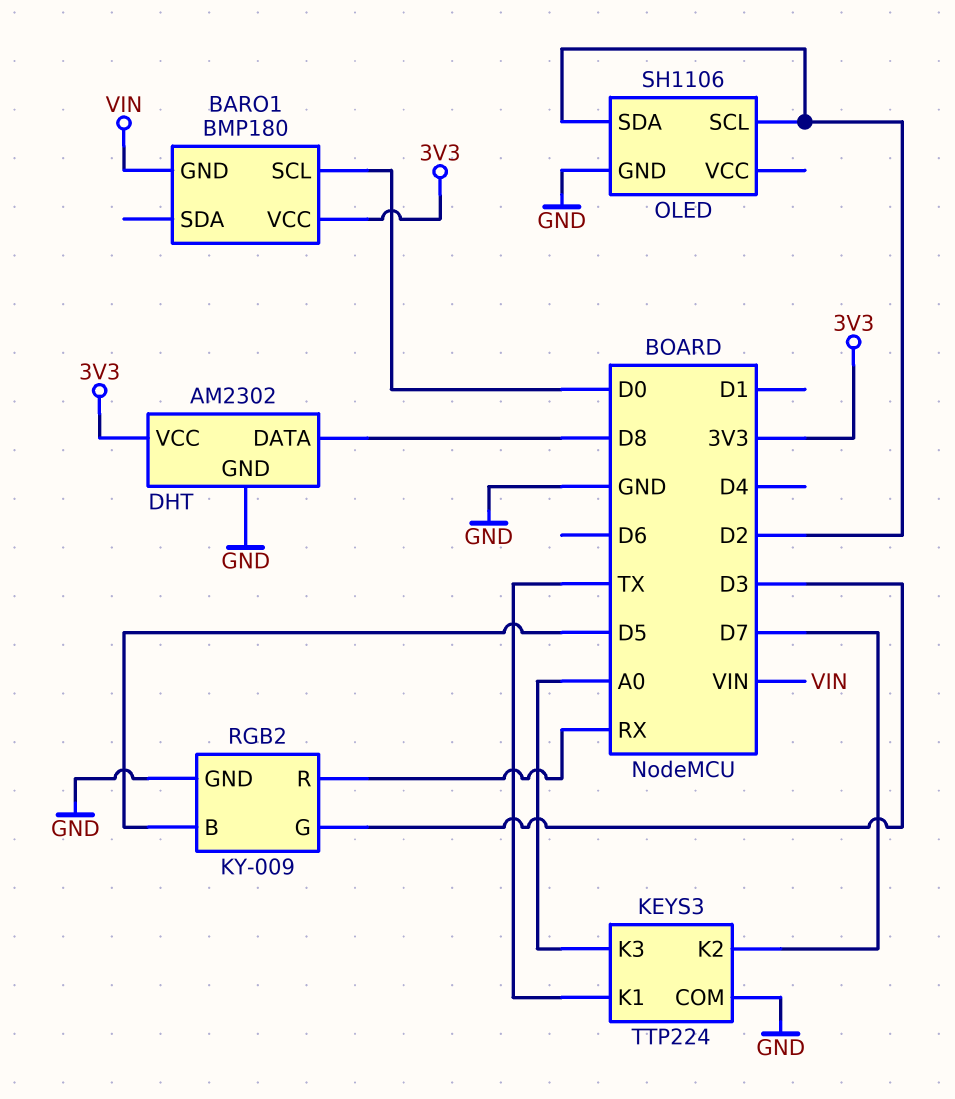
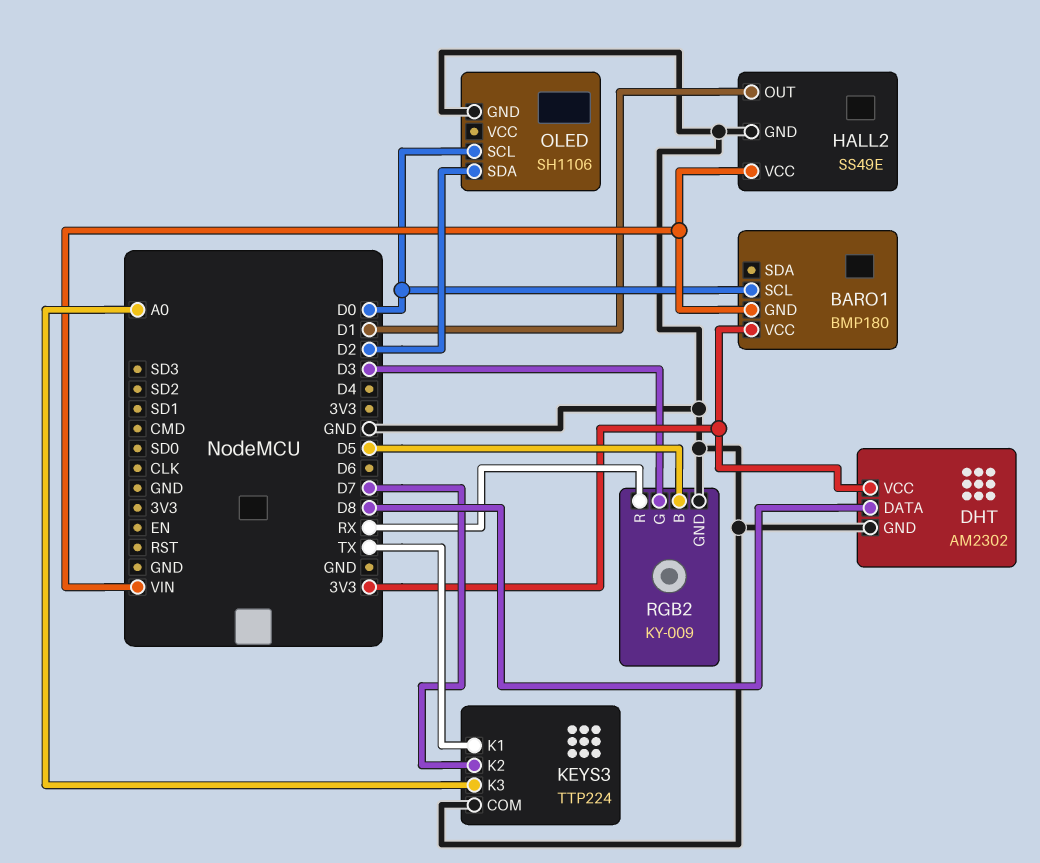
HALL2: none -> SS49E
HALL2 pin GND: none -> GND
HALL2 pin OUT: none -> D1
HALL2 pin VCC: none -> VIN
OLED pin SCL: D2 -> D0

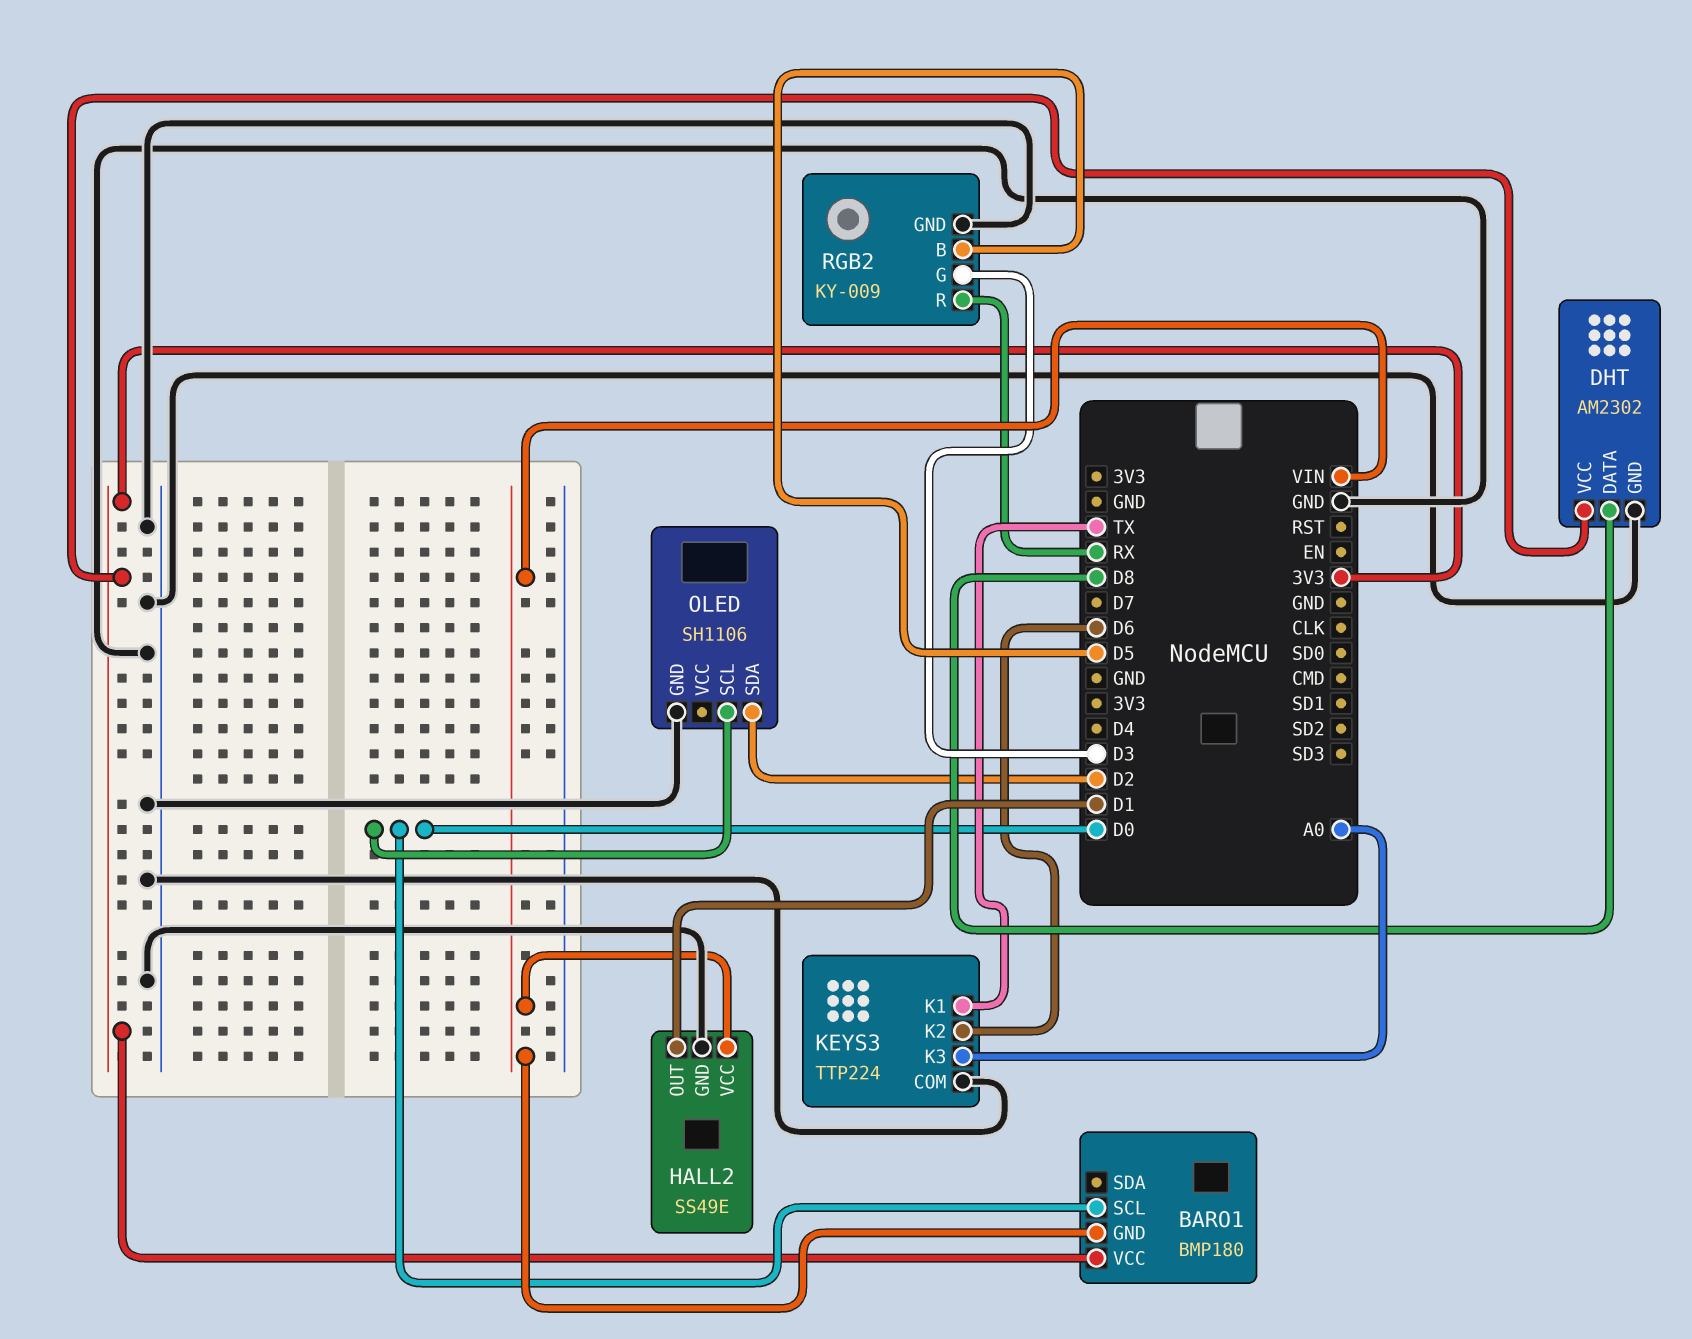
KEYS3 pin K2: D7 -> D6

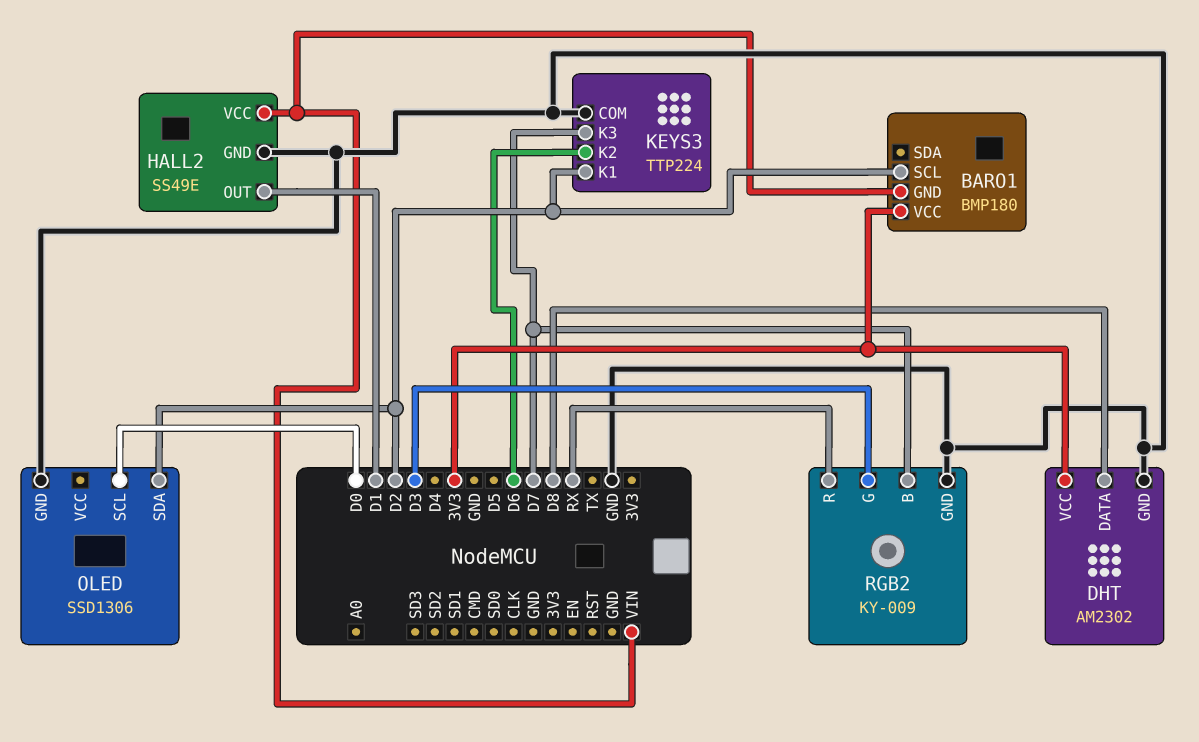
BARO1 pin SCL: D0 -> D2
KEYS3 pin K1: TX -> D2
KEYS3 pin K3: A0 -> D7
OLED: SH1106 -> SSD1306
RGB2 pin B: D5 -> D7

